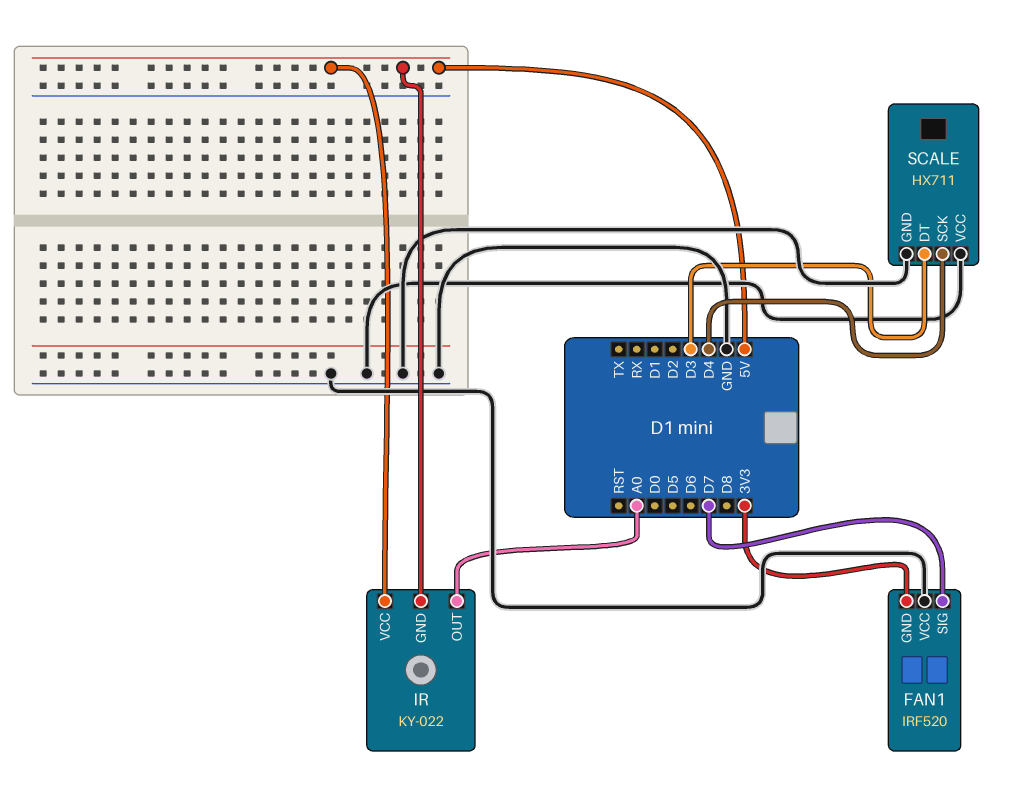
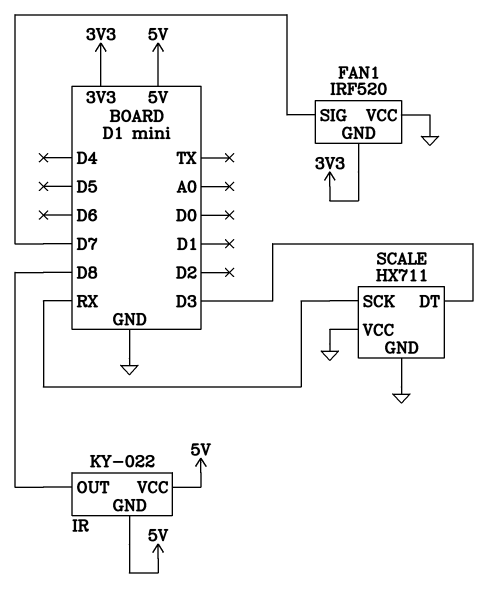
IR pin OUT: A0 -> D8
SCALE pin SCK: D4 -> RX

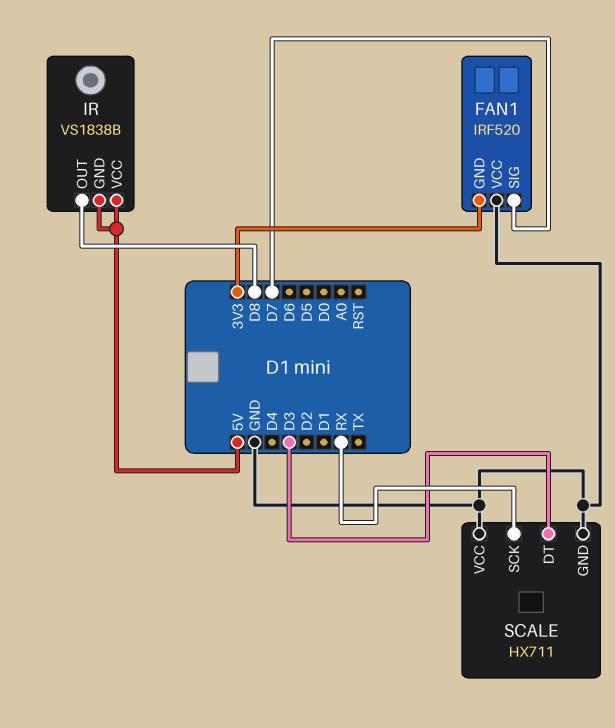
IR: KY-022 -> VS1838B

